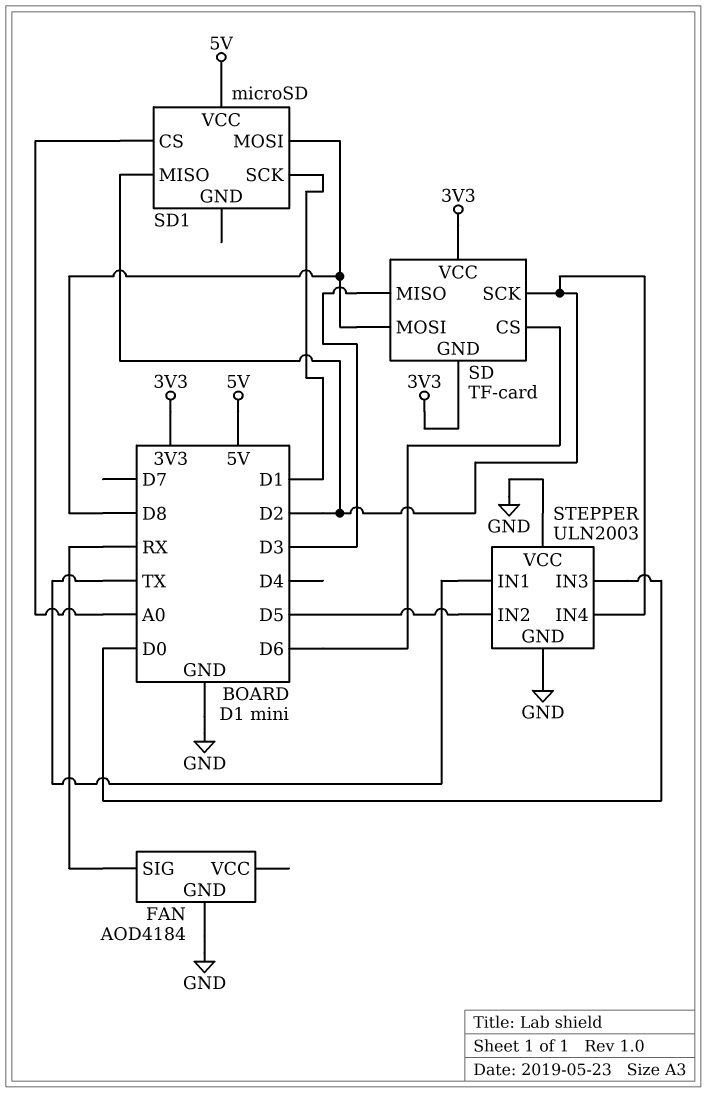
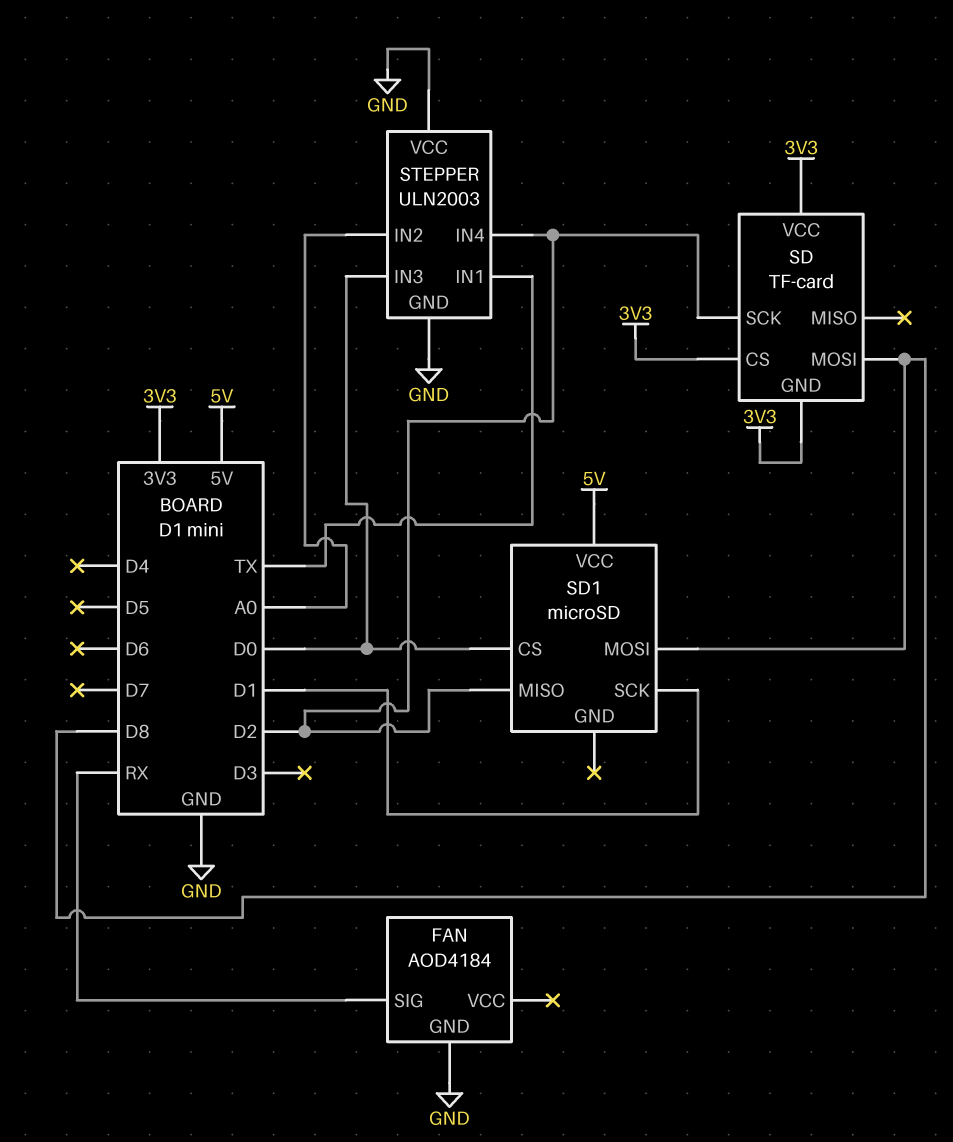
SD pin CS: D6 -> 3V3
SD pin MISO: D3 -> none
SD1 pin CS: A0 -> D0
STEPPER pin IN2: D5 -> A0

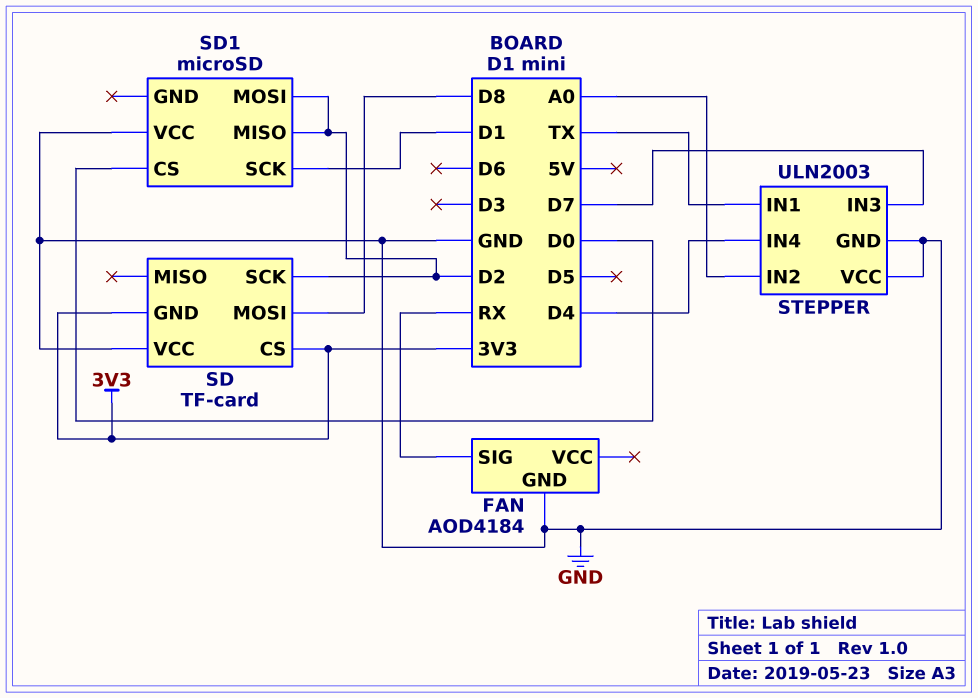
SD pin VCC: 3V3 -> GND
SD1 pin MOSI: D8 -> D2
SD1 pin VCC: 5V -> GND
STEPPER pin IN3: D0 -> D7
STEPPER pin IN4: D2 -> D4

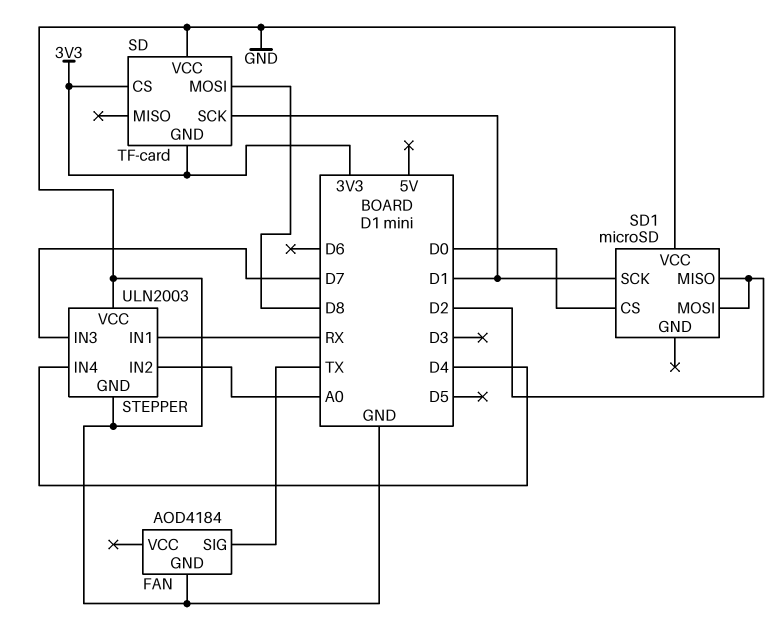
FAN pin SIG: RX -> TX
SD pin SCK: D2 -> D1
STEPPER pin IN1: TX -> RX

